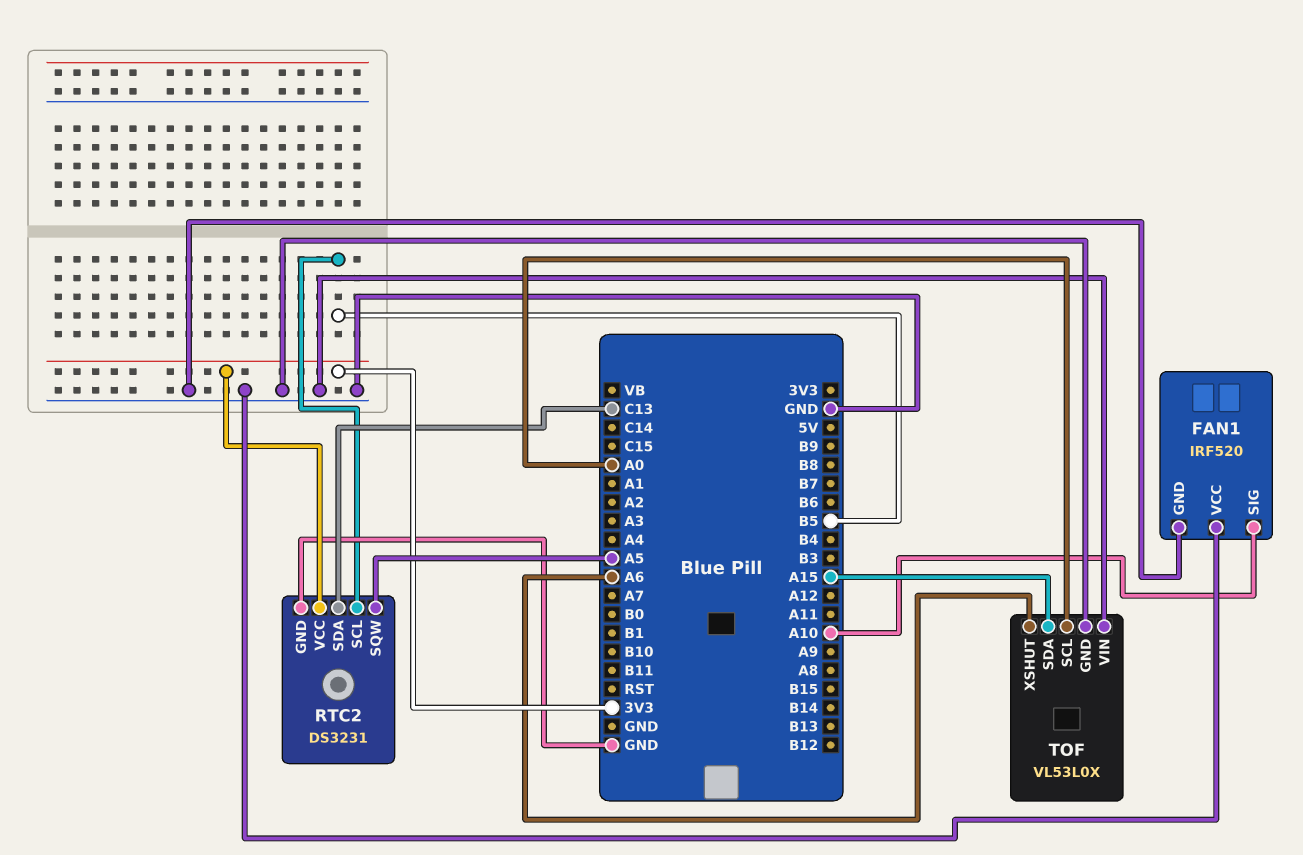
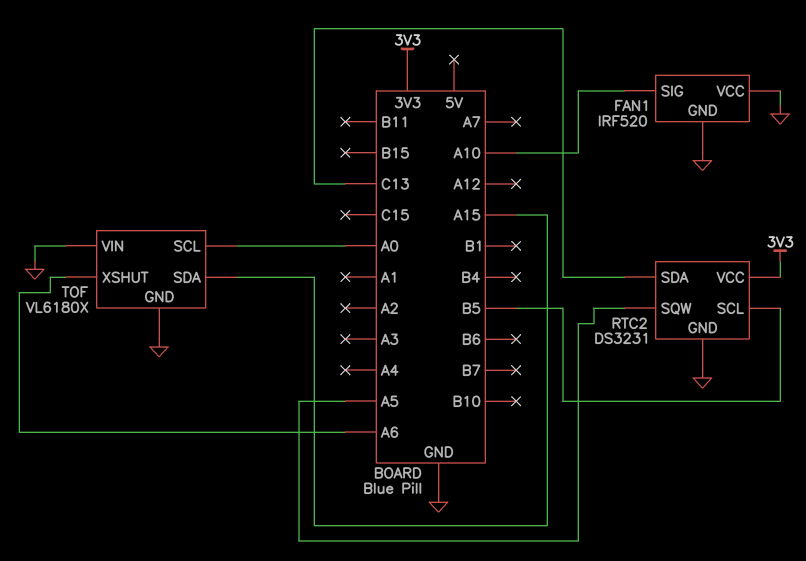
TOF: VL53L0X -> VL6180X

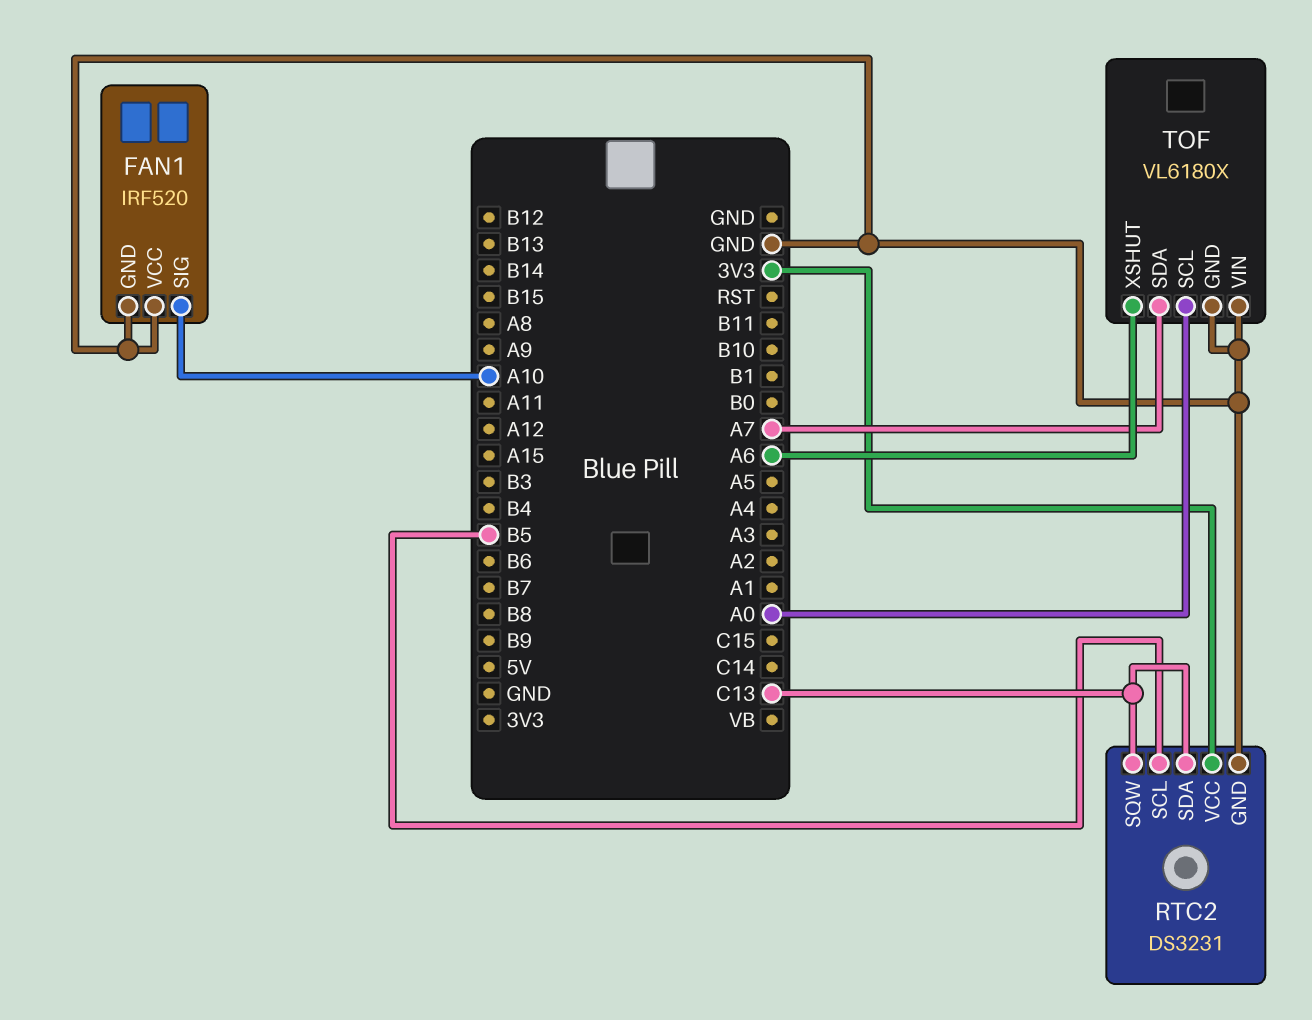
RTC2 pin SQW: A5 -> C13
TOF pin SDA: A15 -> A7

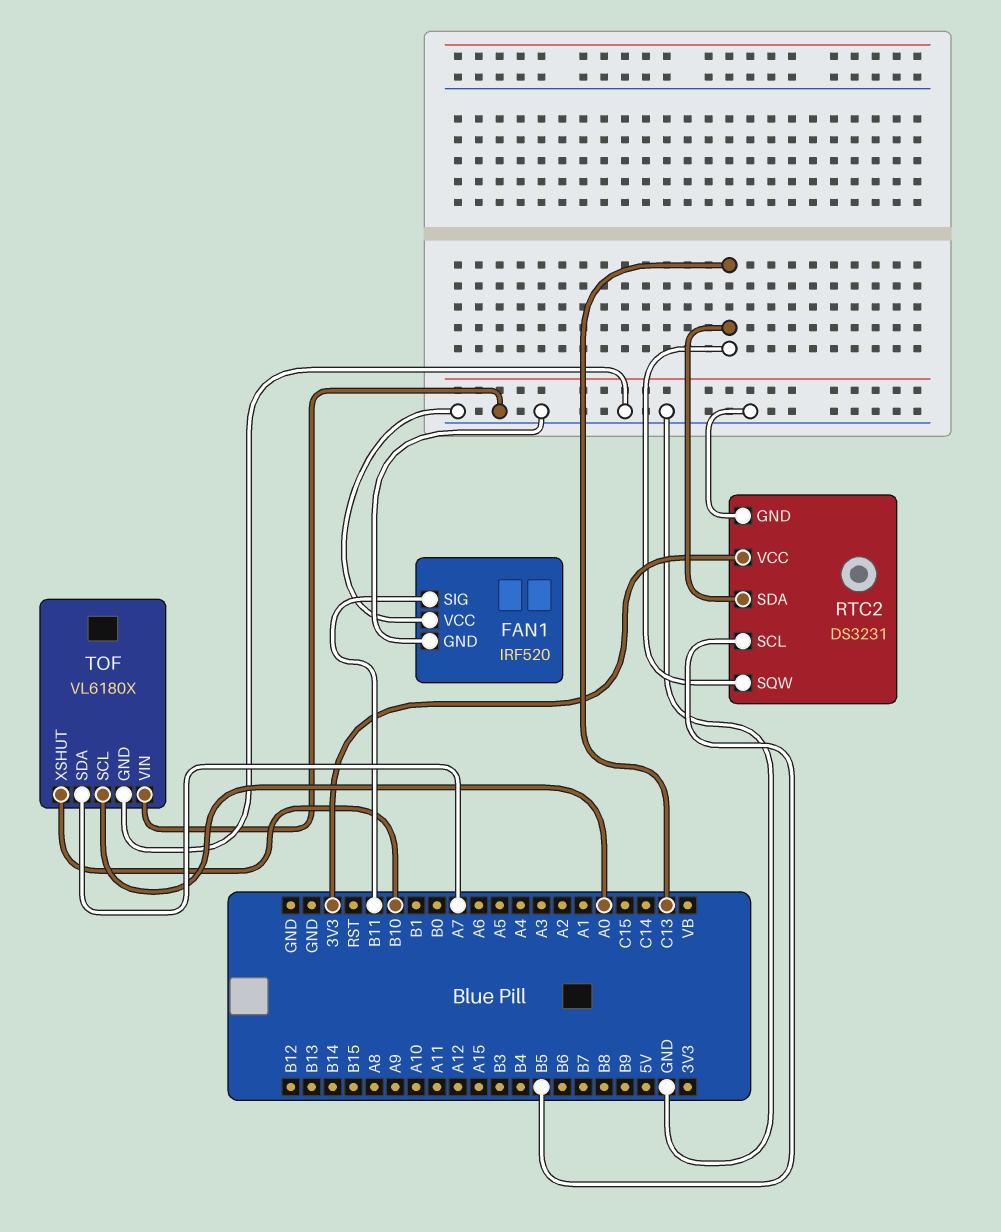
FAN1 pin SIG: A10 -> B11
TOF pin XSHUT: A6 -> B10

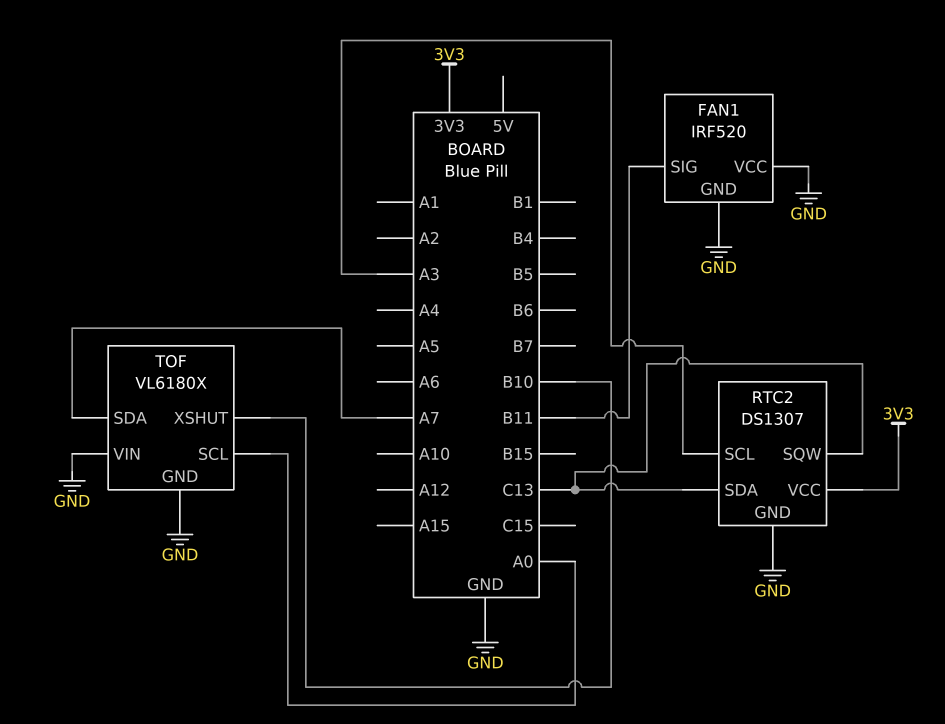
RTC2: DS3231 -> DS1307
RTC2 pin SCL: B5 -> A3

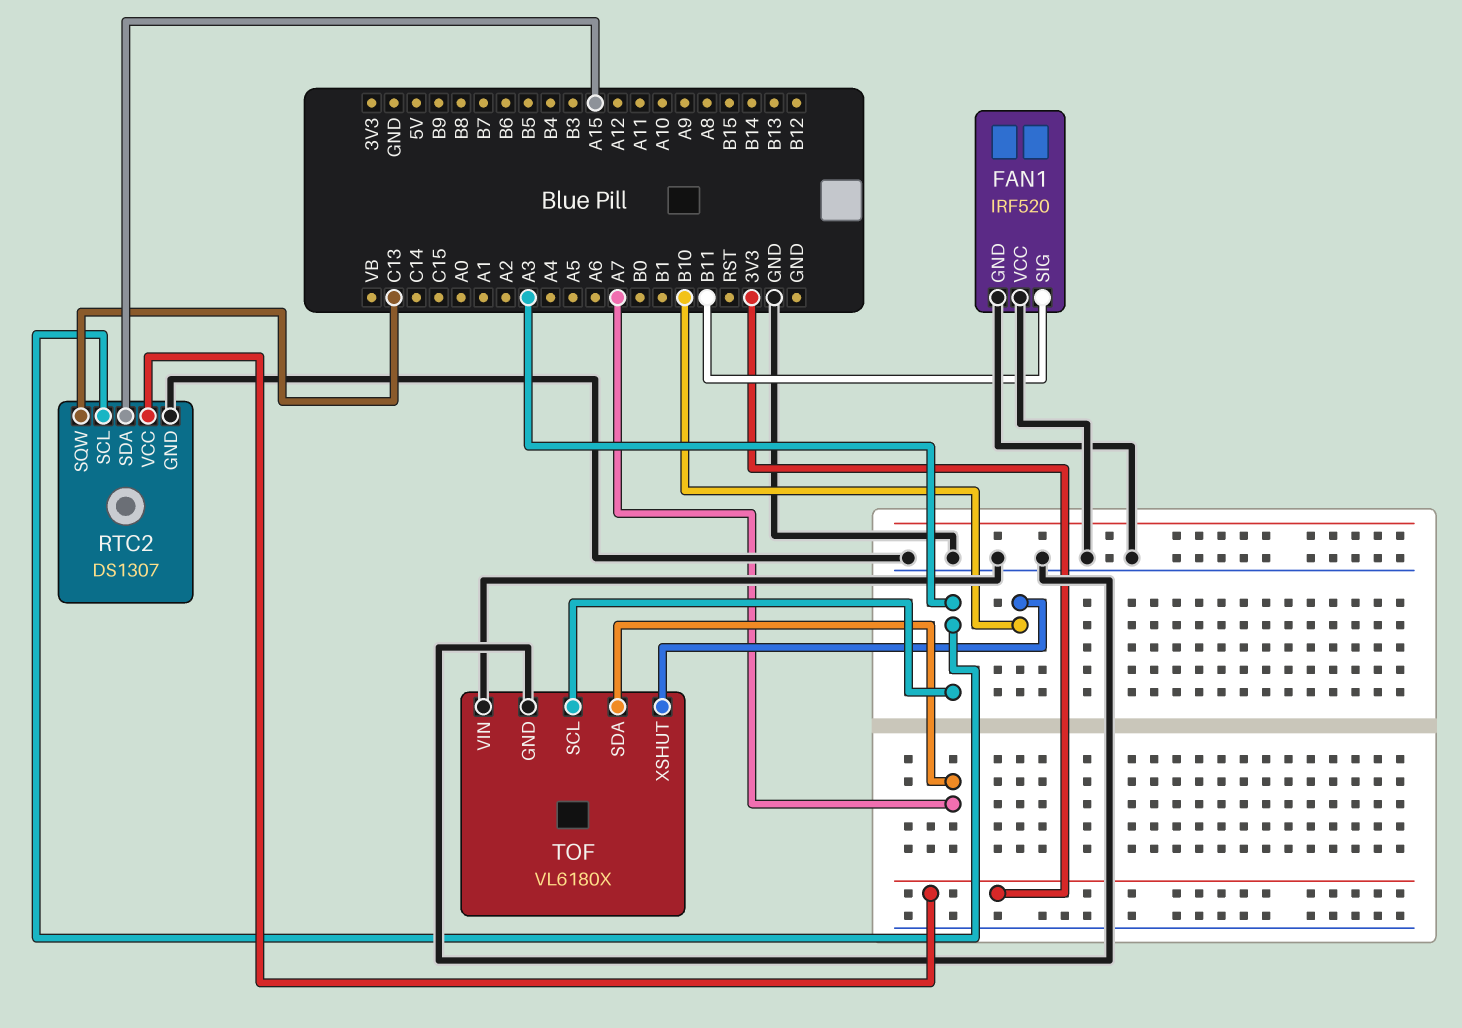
RTC2 pin SDA: C13 -> A15
TOF pin SCL: A0 -> A3

